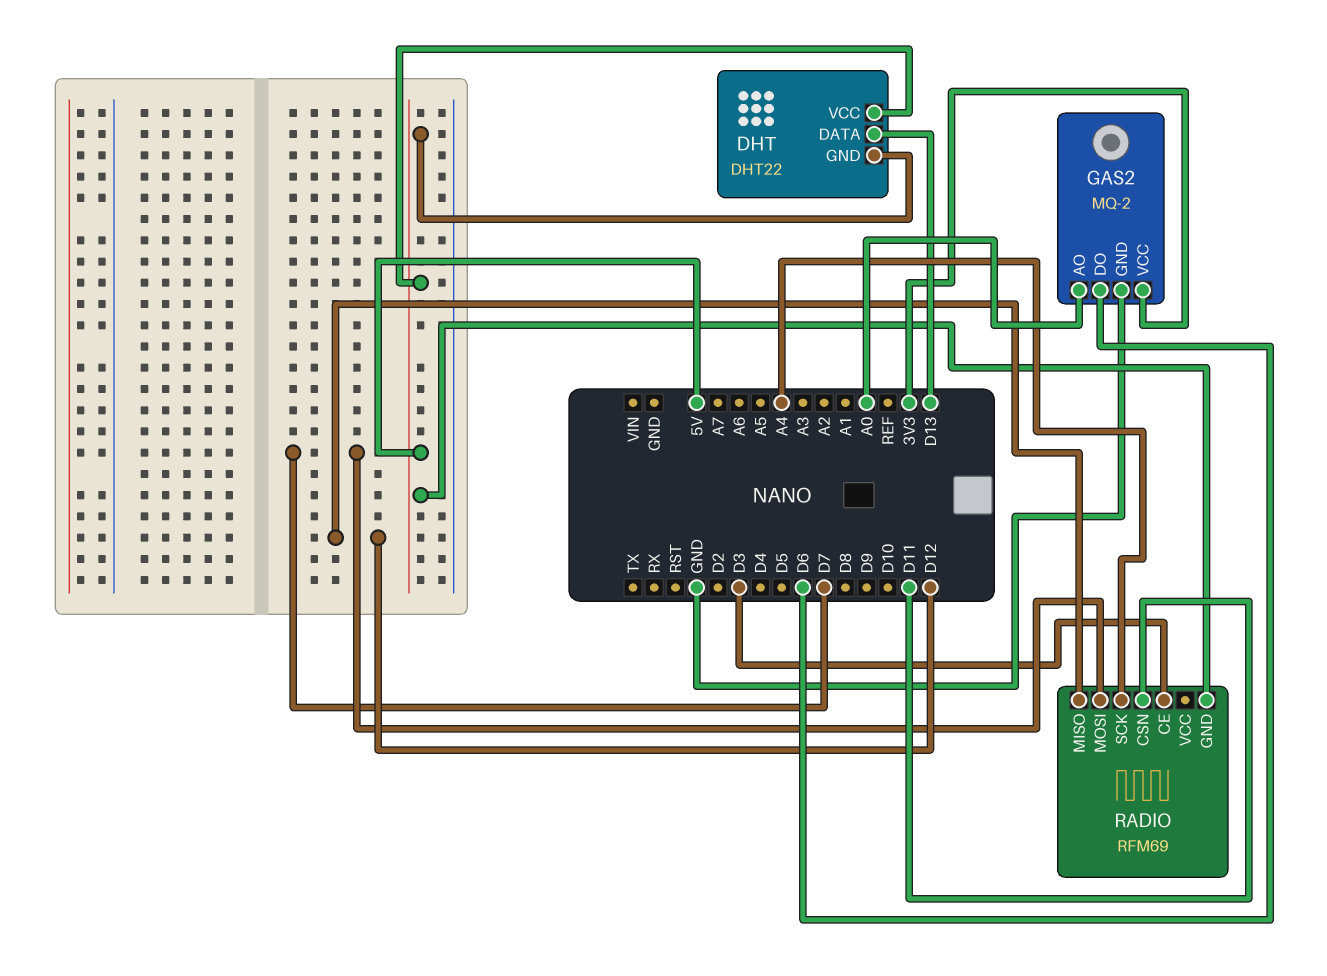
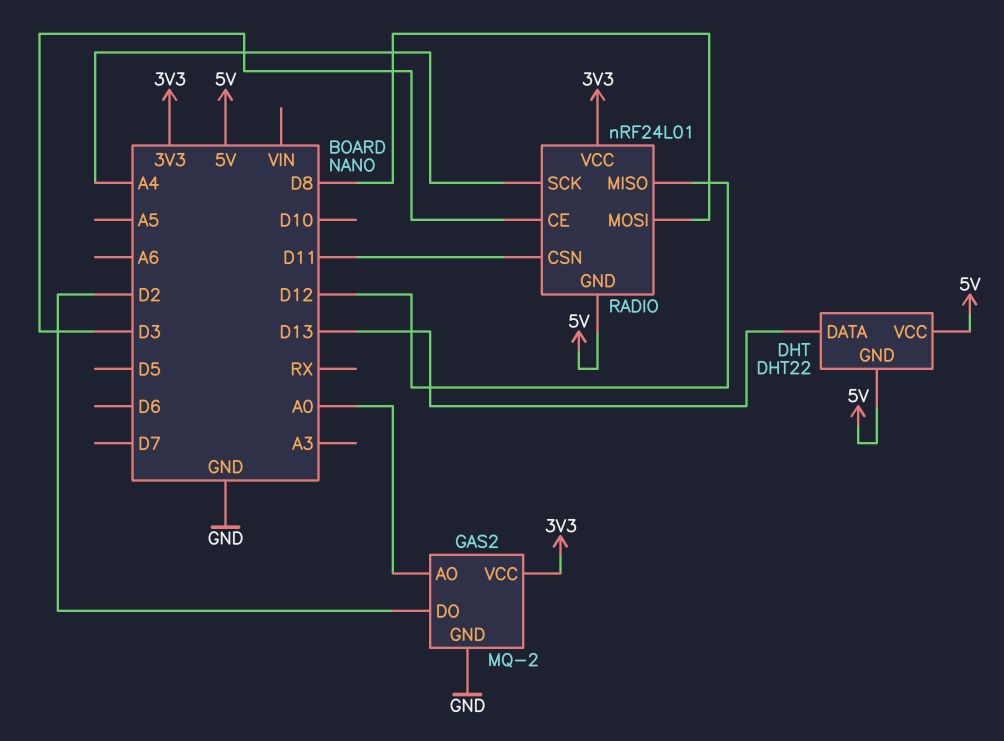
GAS2 pin DO: D6 -> D2
RADIO: RFM69 -> nRF24L01
RADIO pin MOSI: D7 -> D8
RADIO pin VCC: none -> 3V3

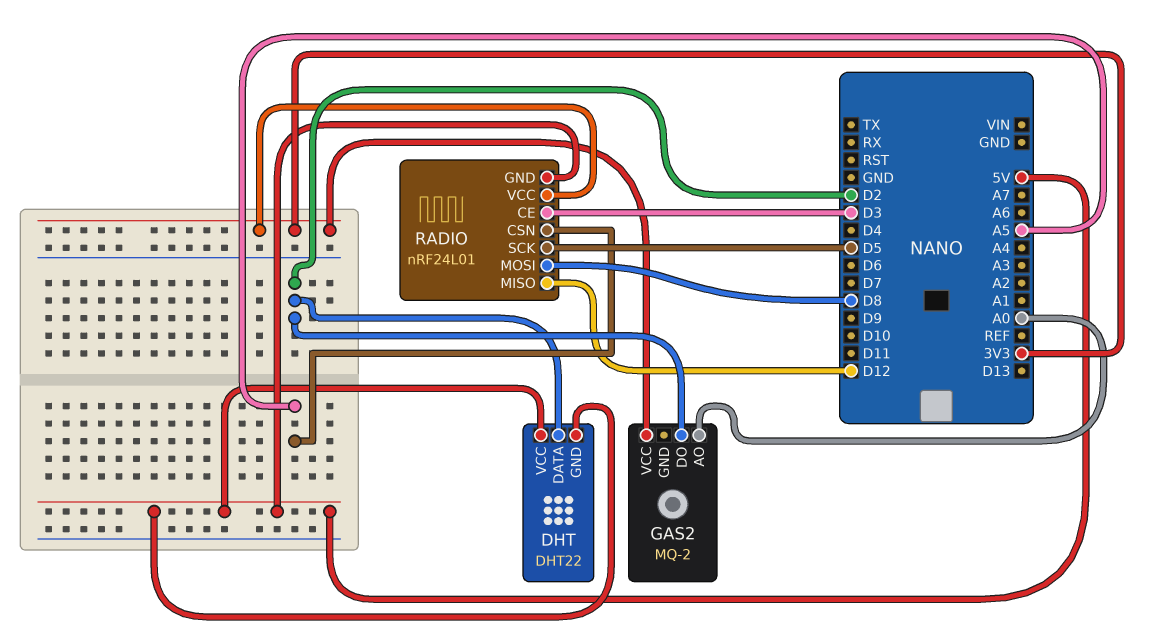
DHT pin DATA: D13 -> D2
GAS2 pin GND: GND -> none
RADIO pin CSN: D11 -> A5
RADIO pin SCK: A4 -> D5

